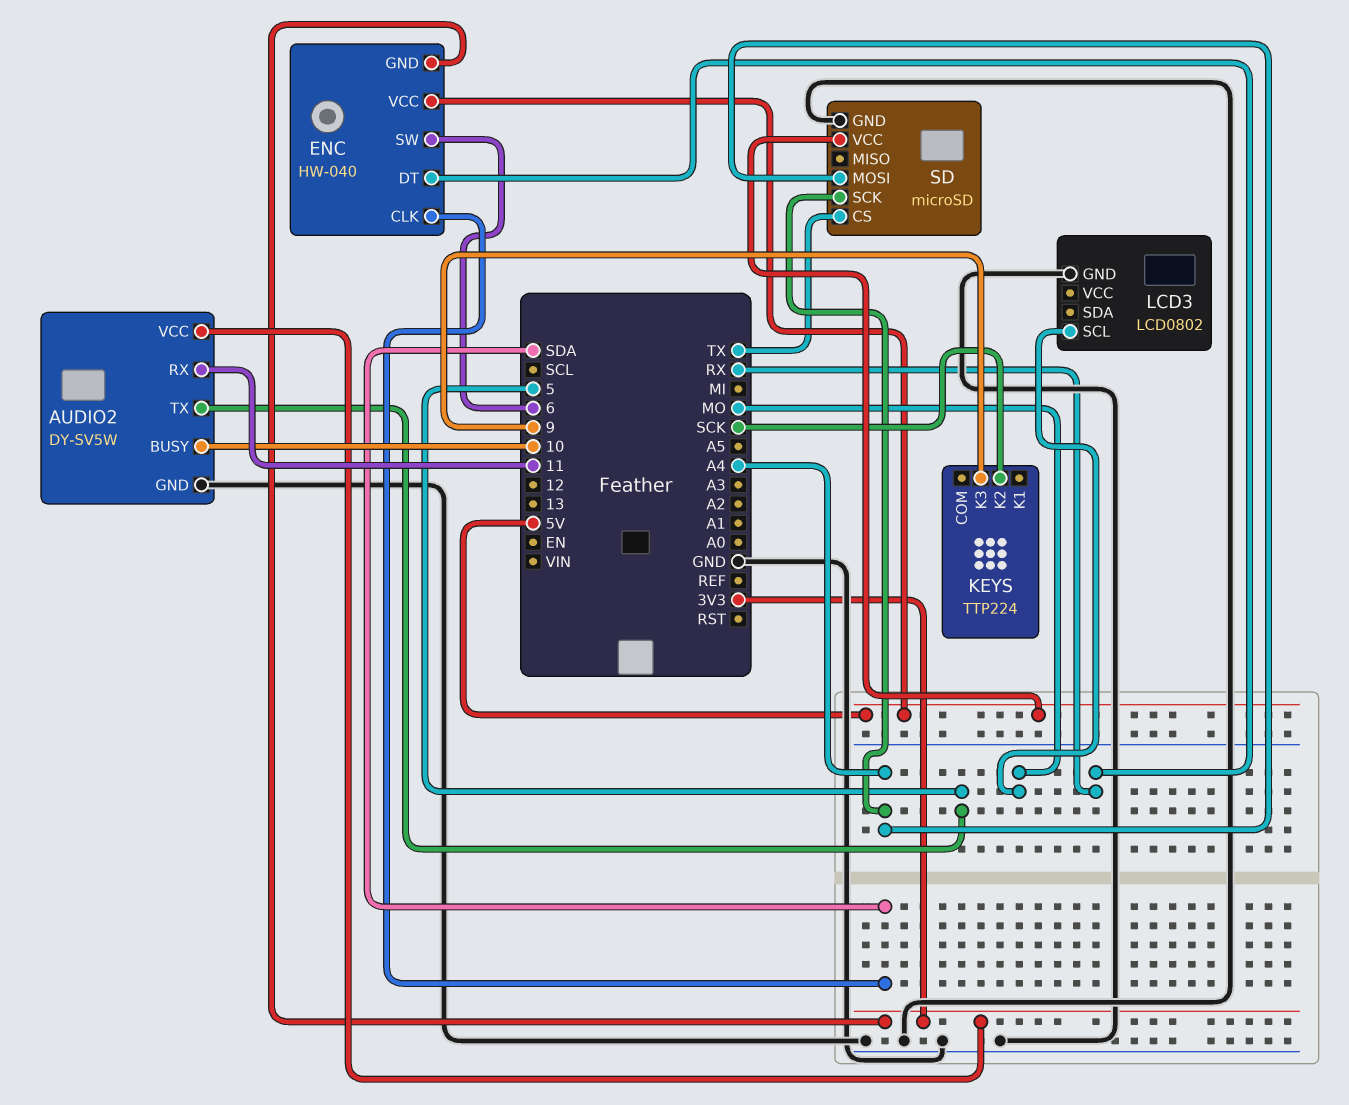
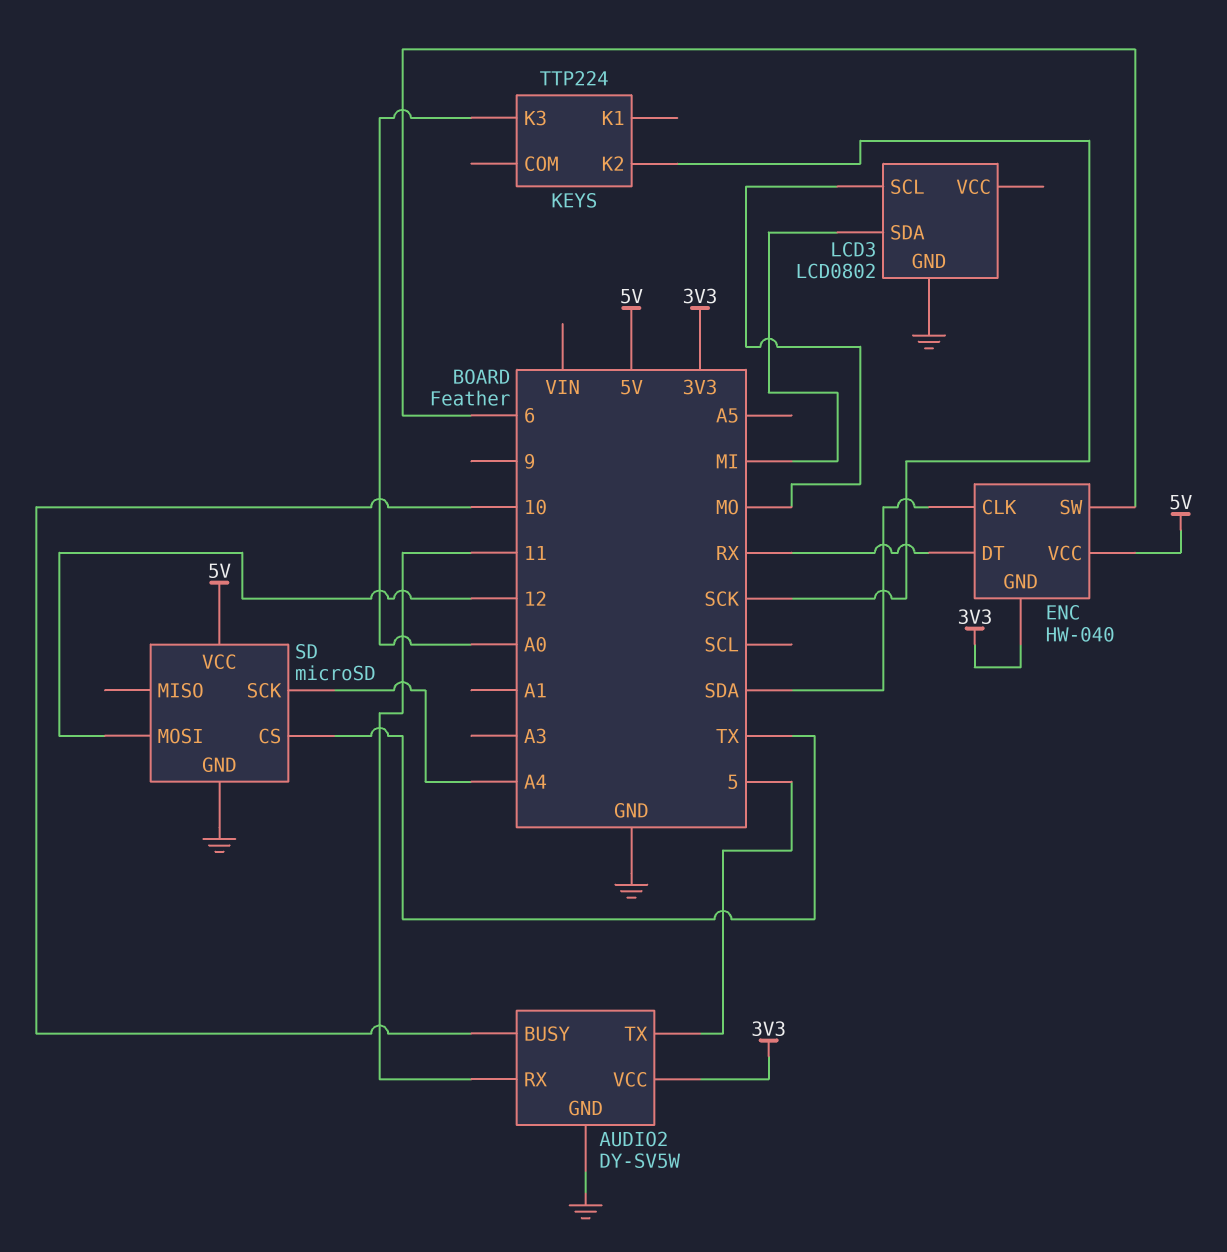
KEYS pin K3: 9 -> A0
LCD3 pin SDA: none -> MI
SD pin MOSI: A4 -> 12

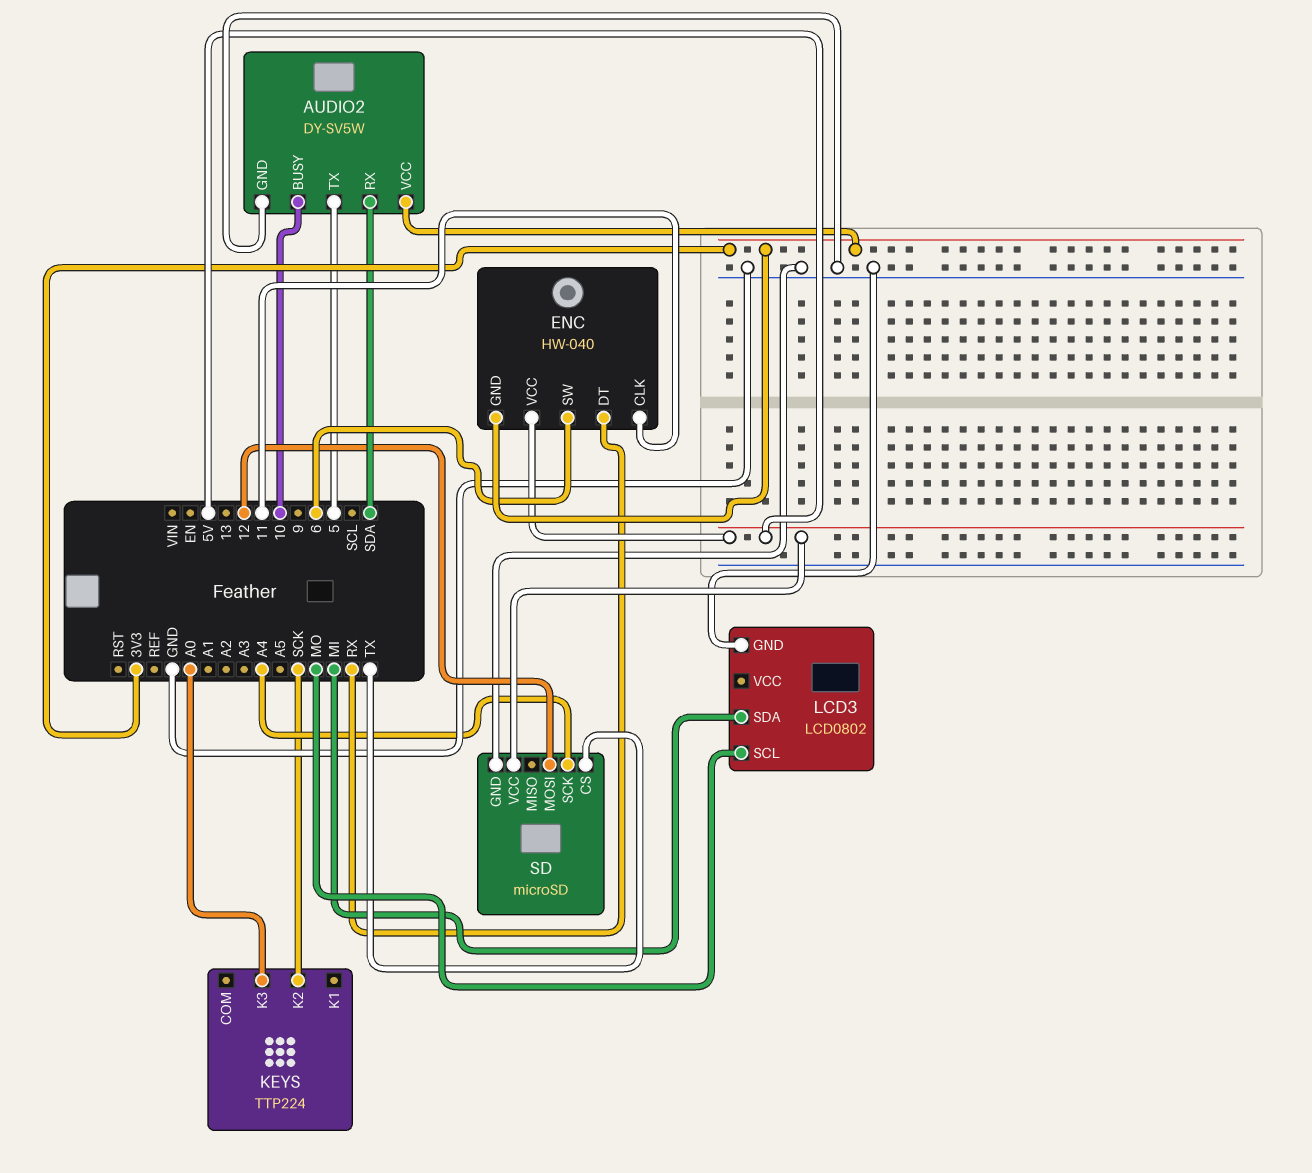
AUDIO2 pin RX: 11 -> SDA
ENC pin CLK: SDA -> 11

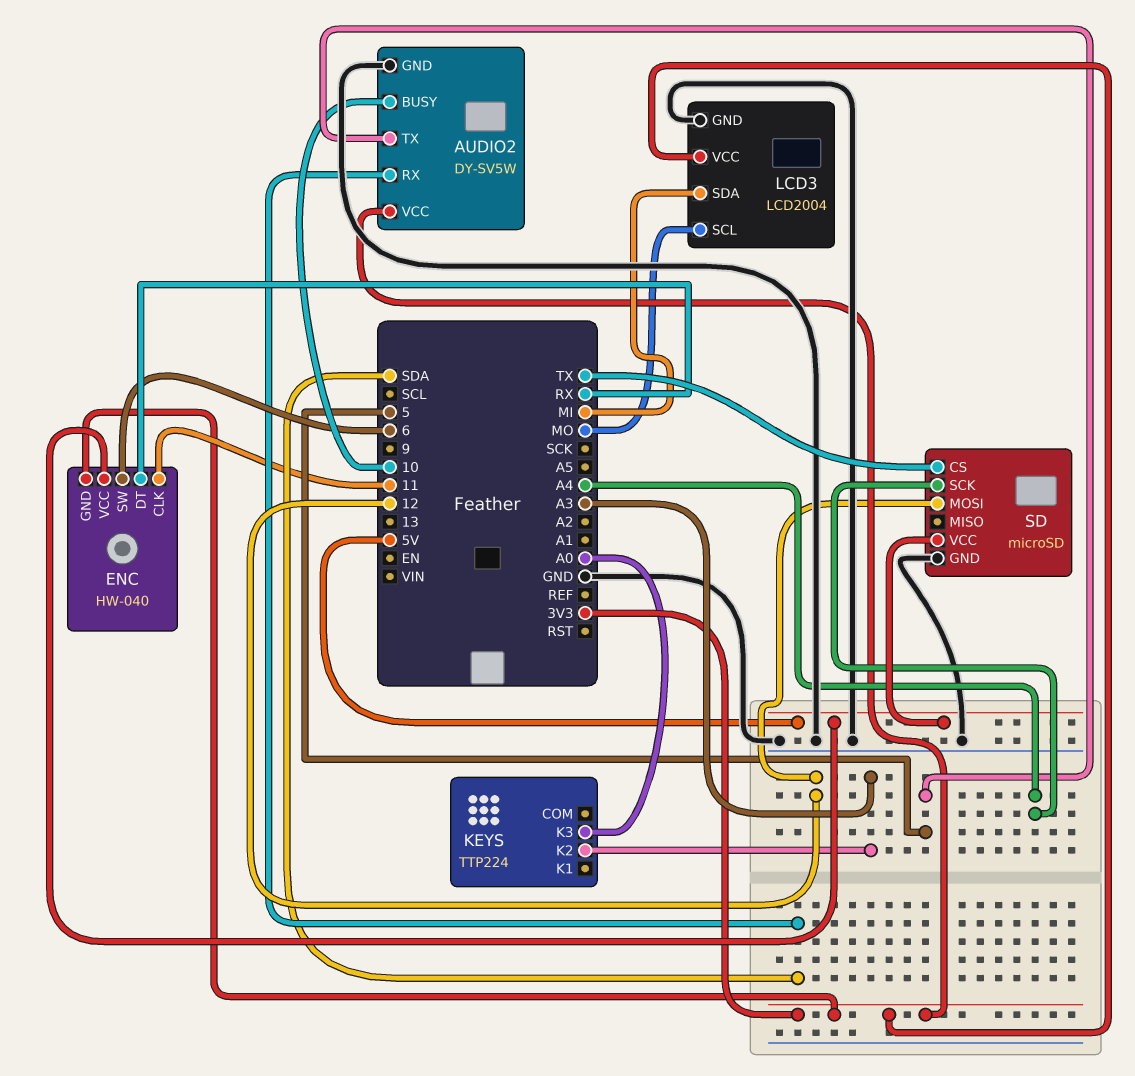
KEYS pin K2: SCK -> A3
LCD3: LCD0802 -> LCD2004
LCD3 pin VCC: none -> 3V3

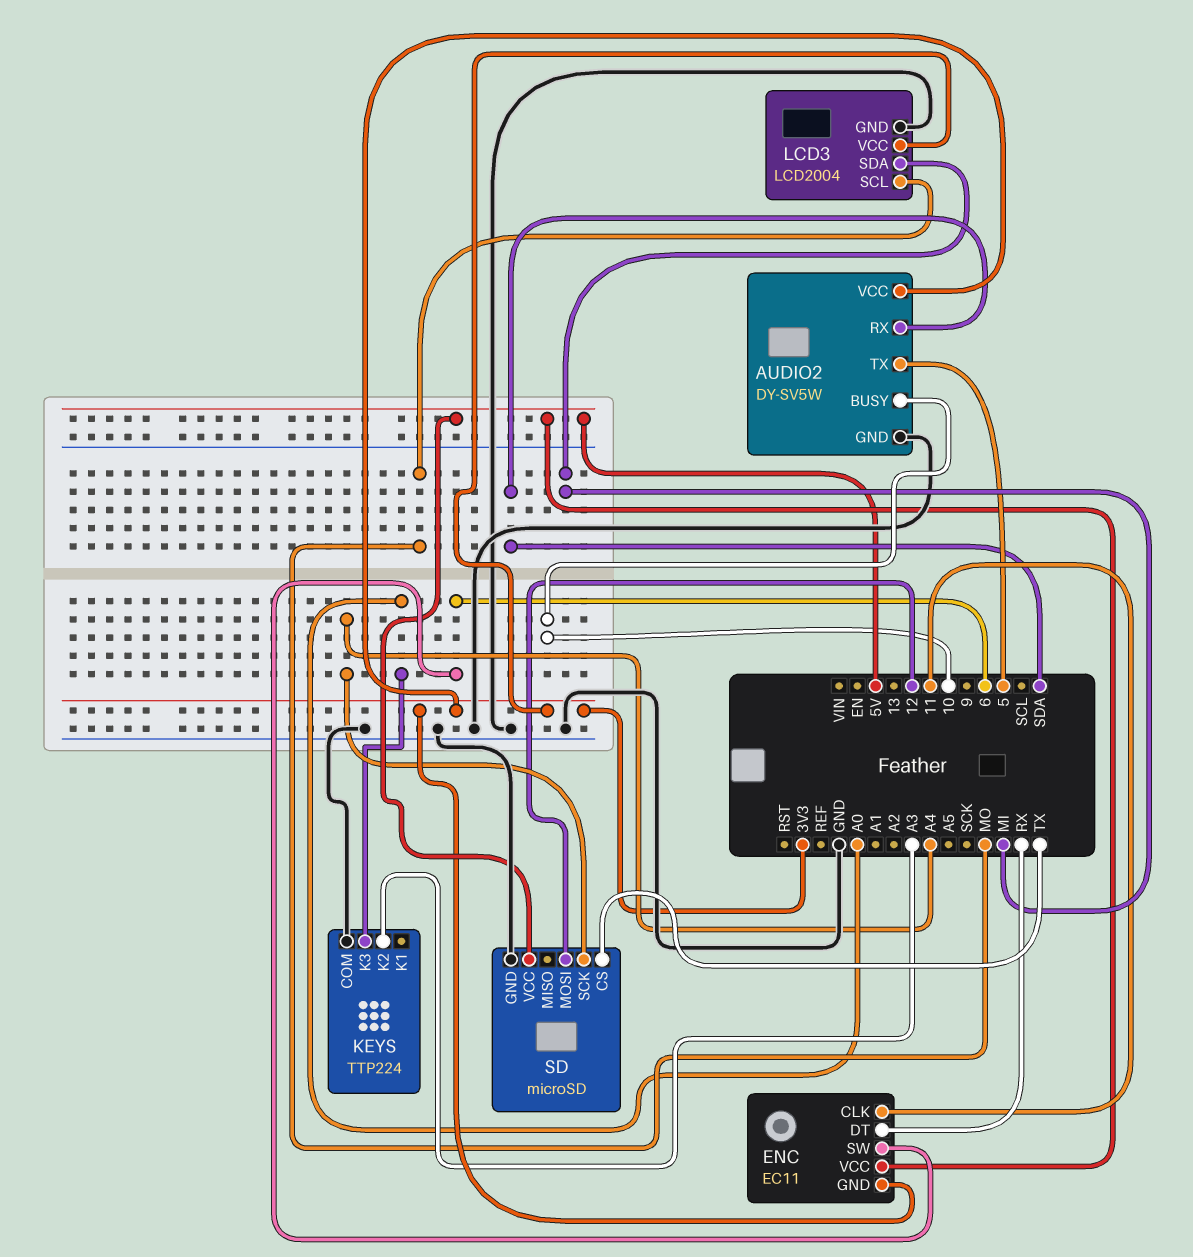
ENC: HW-040 -> EC11
KEYS pin COM: none -> GND

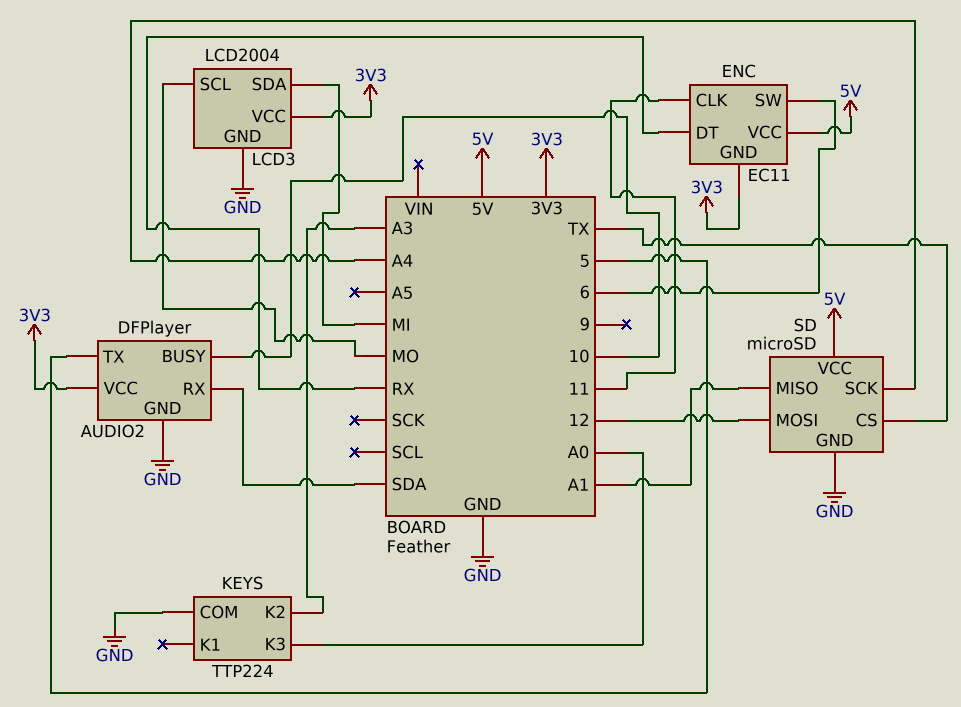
AUDIO2: DY-SV5W -> DFPlayer
SD pin MISO: none -> A1

